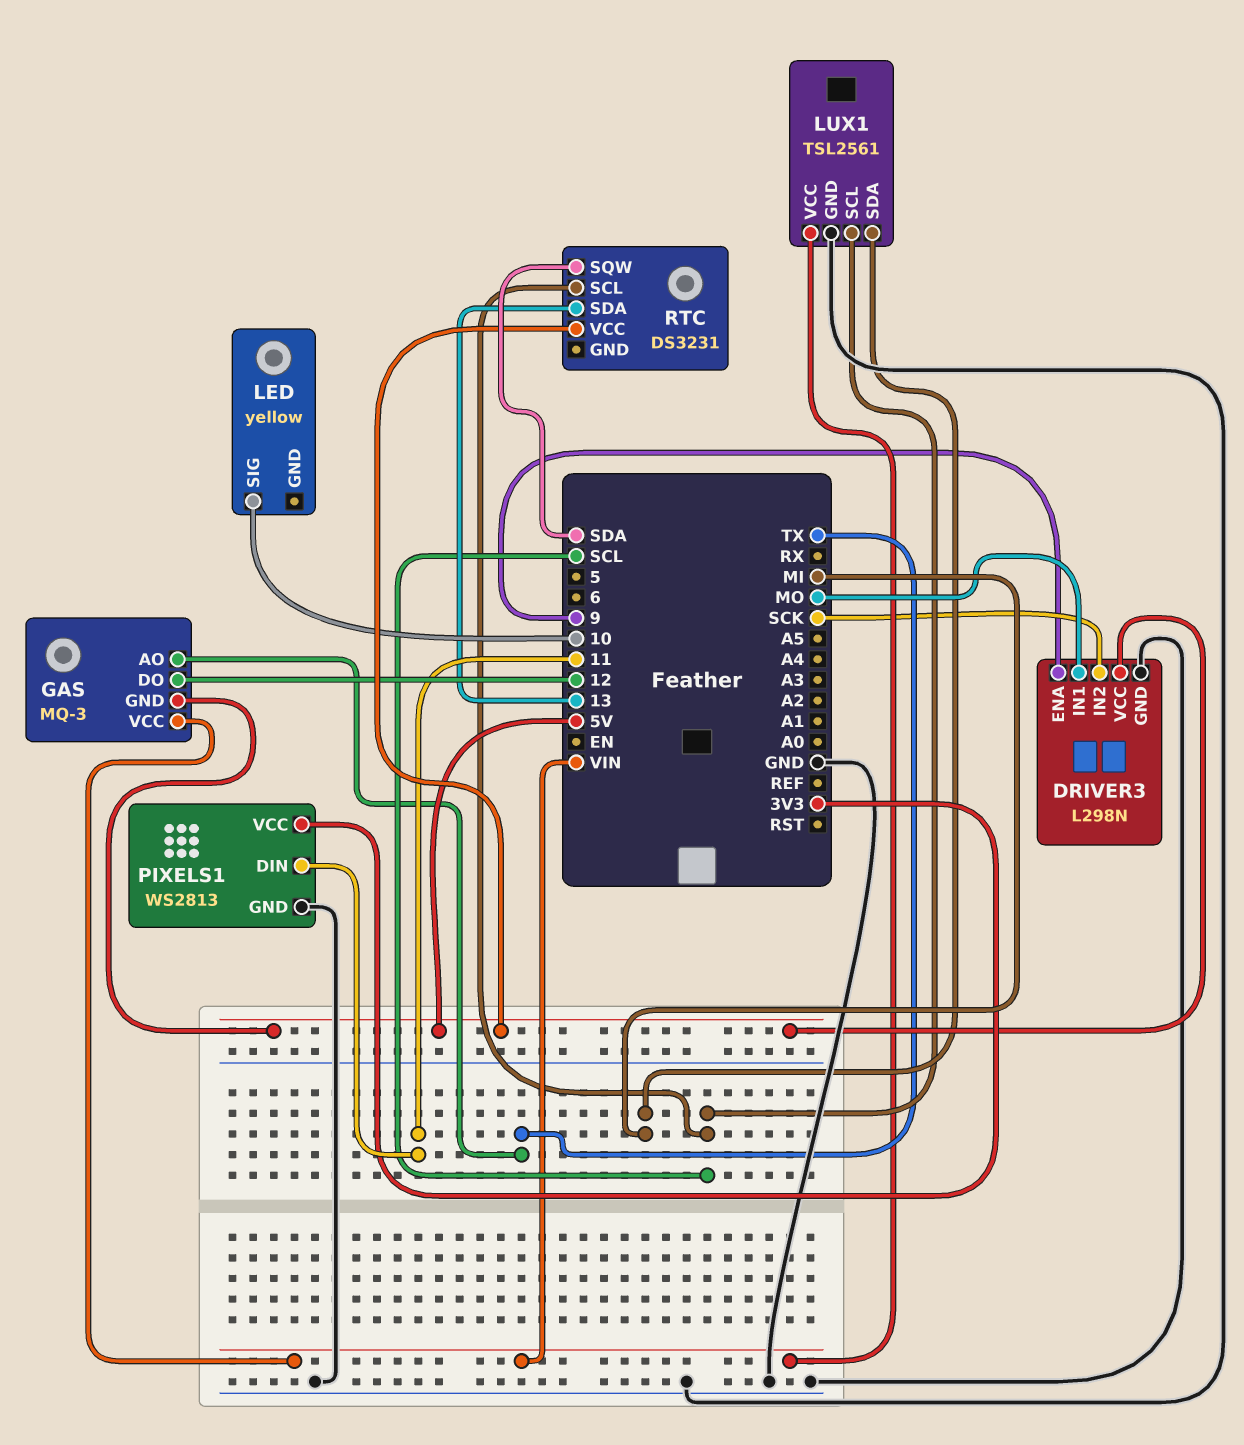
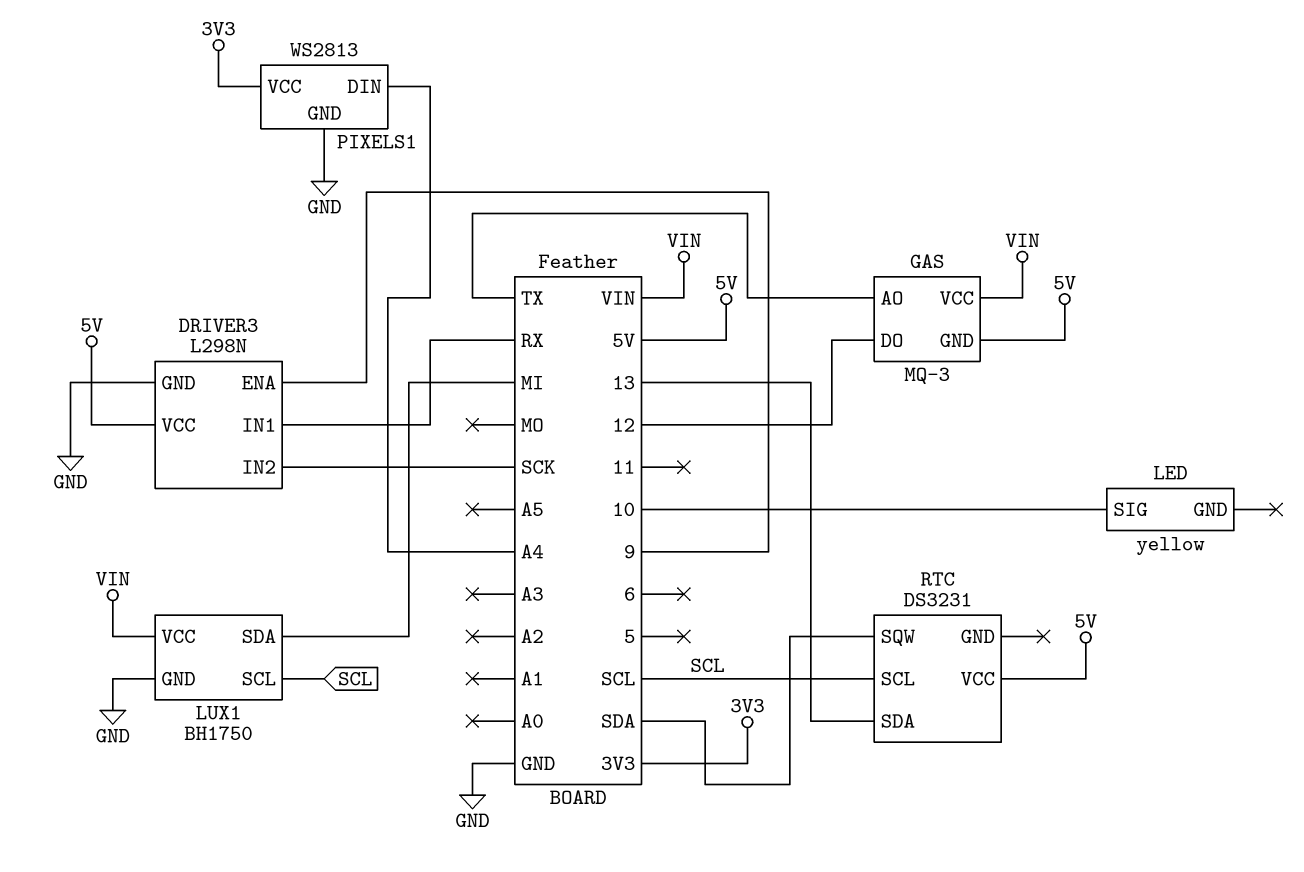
DRIVER3 pin IN1: MO -> RX
LUX1: TSL2561 -> BH1750
PIXELS1 pin DIN: 11 -> A4

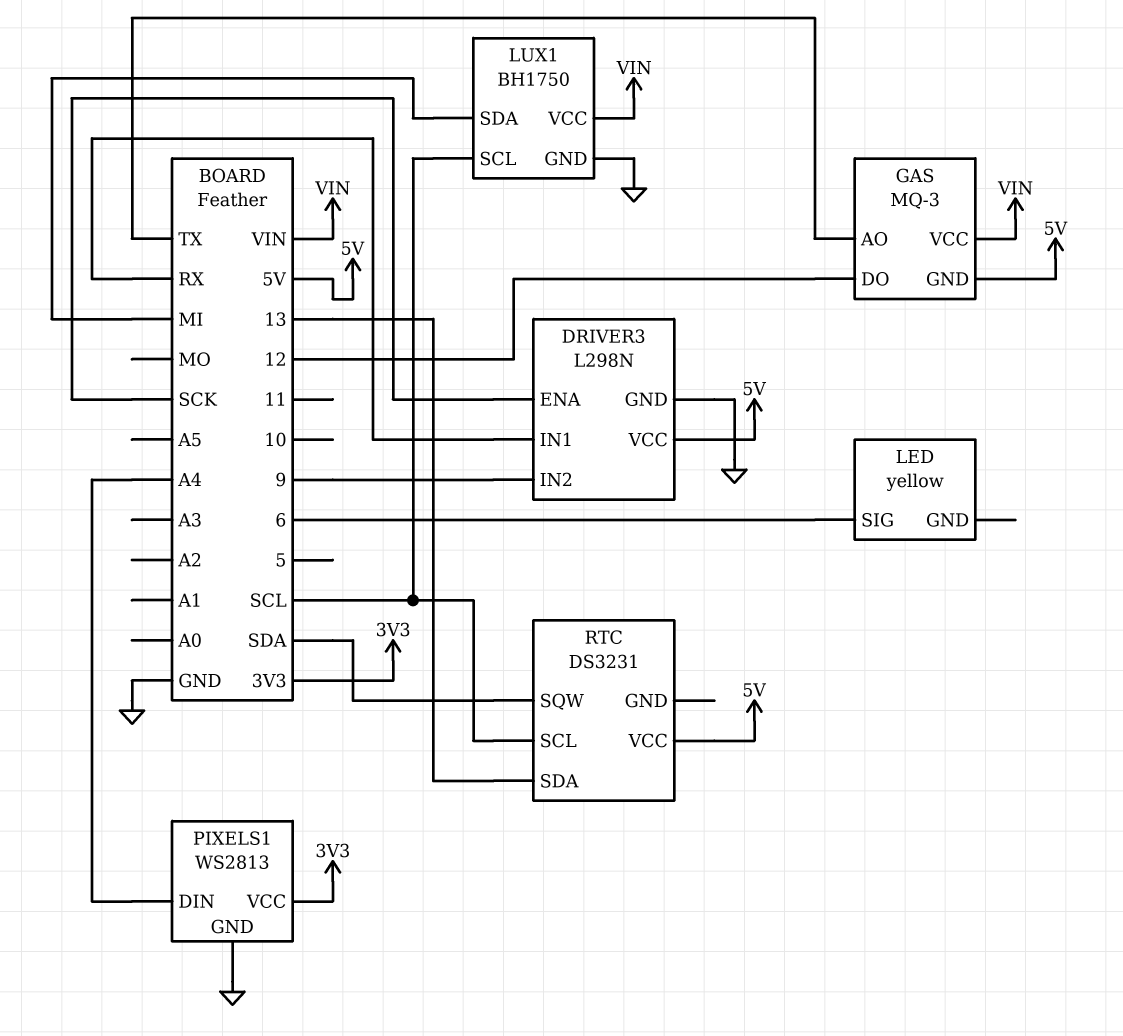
DRIVER3 pin ENA: 9 -> SCK
DRIVER3 pin IN2: SCK -> 9
LED pin SIG: 10 -> 6

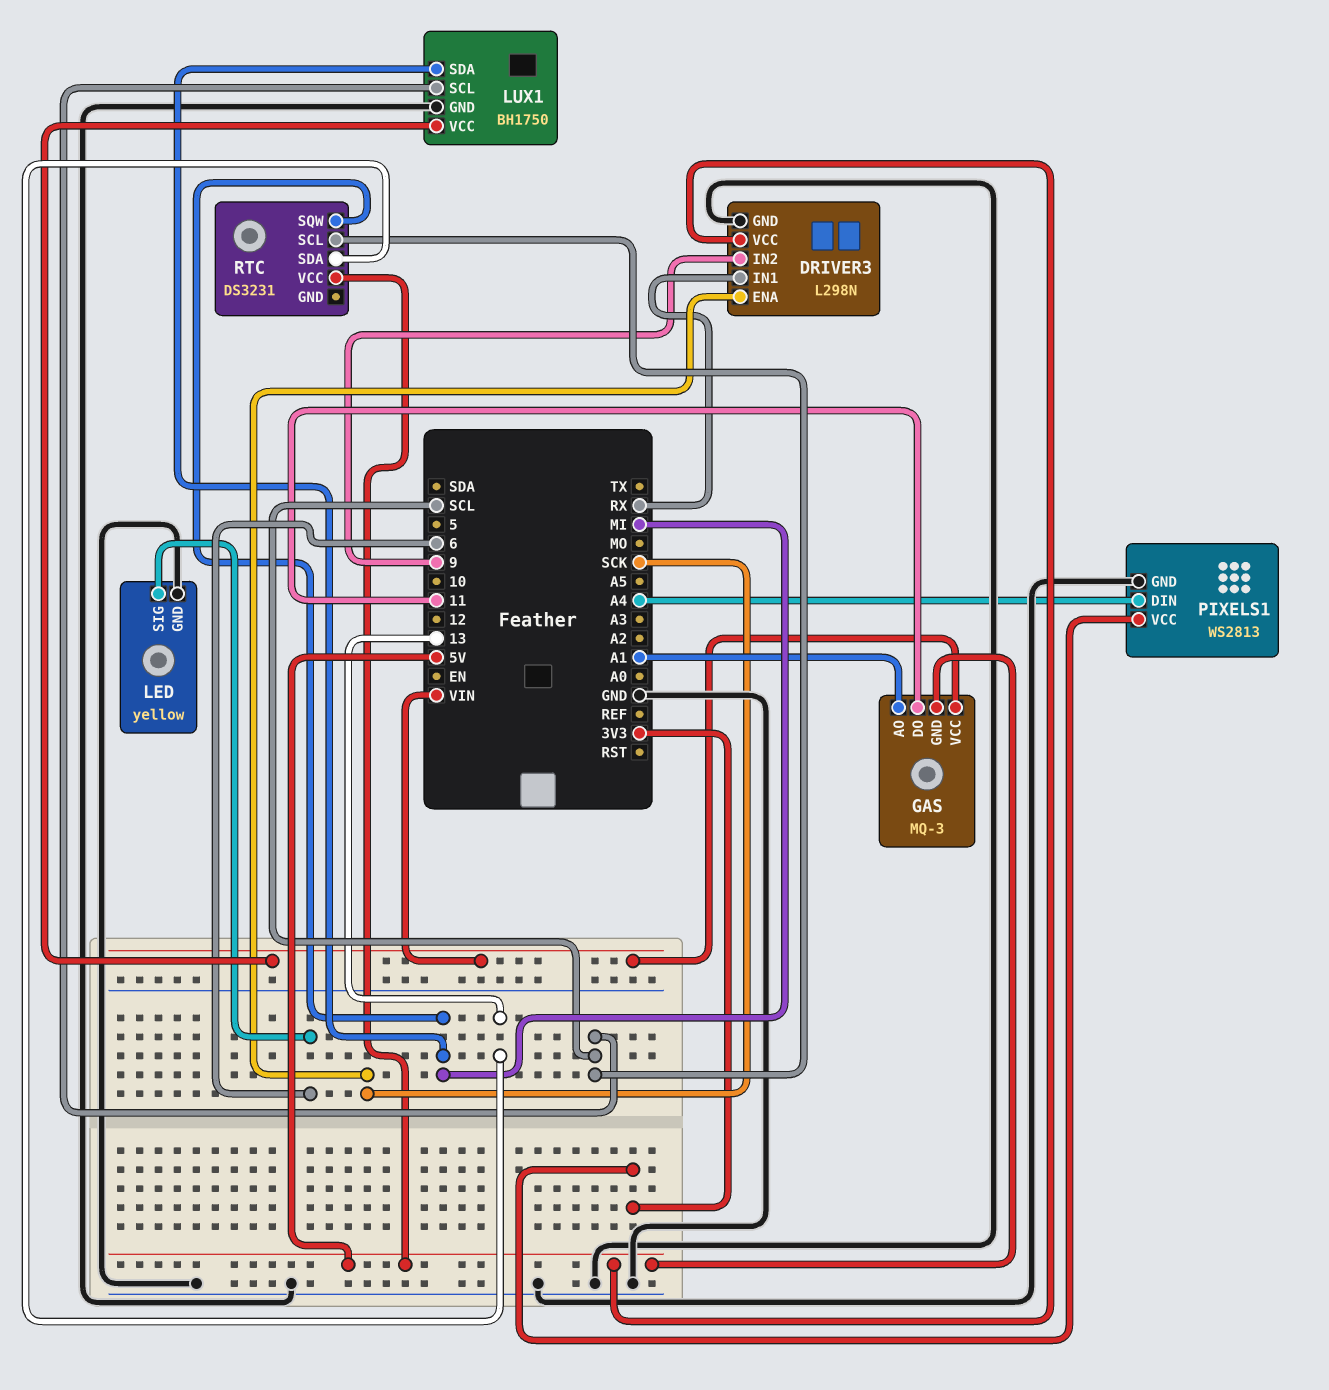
GAS pin AO: TX -> A1
GAS pin DO: 12 -> 11
LED pin GND: none -> GND
RTC pin SQW: SDA -> MI

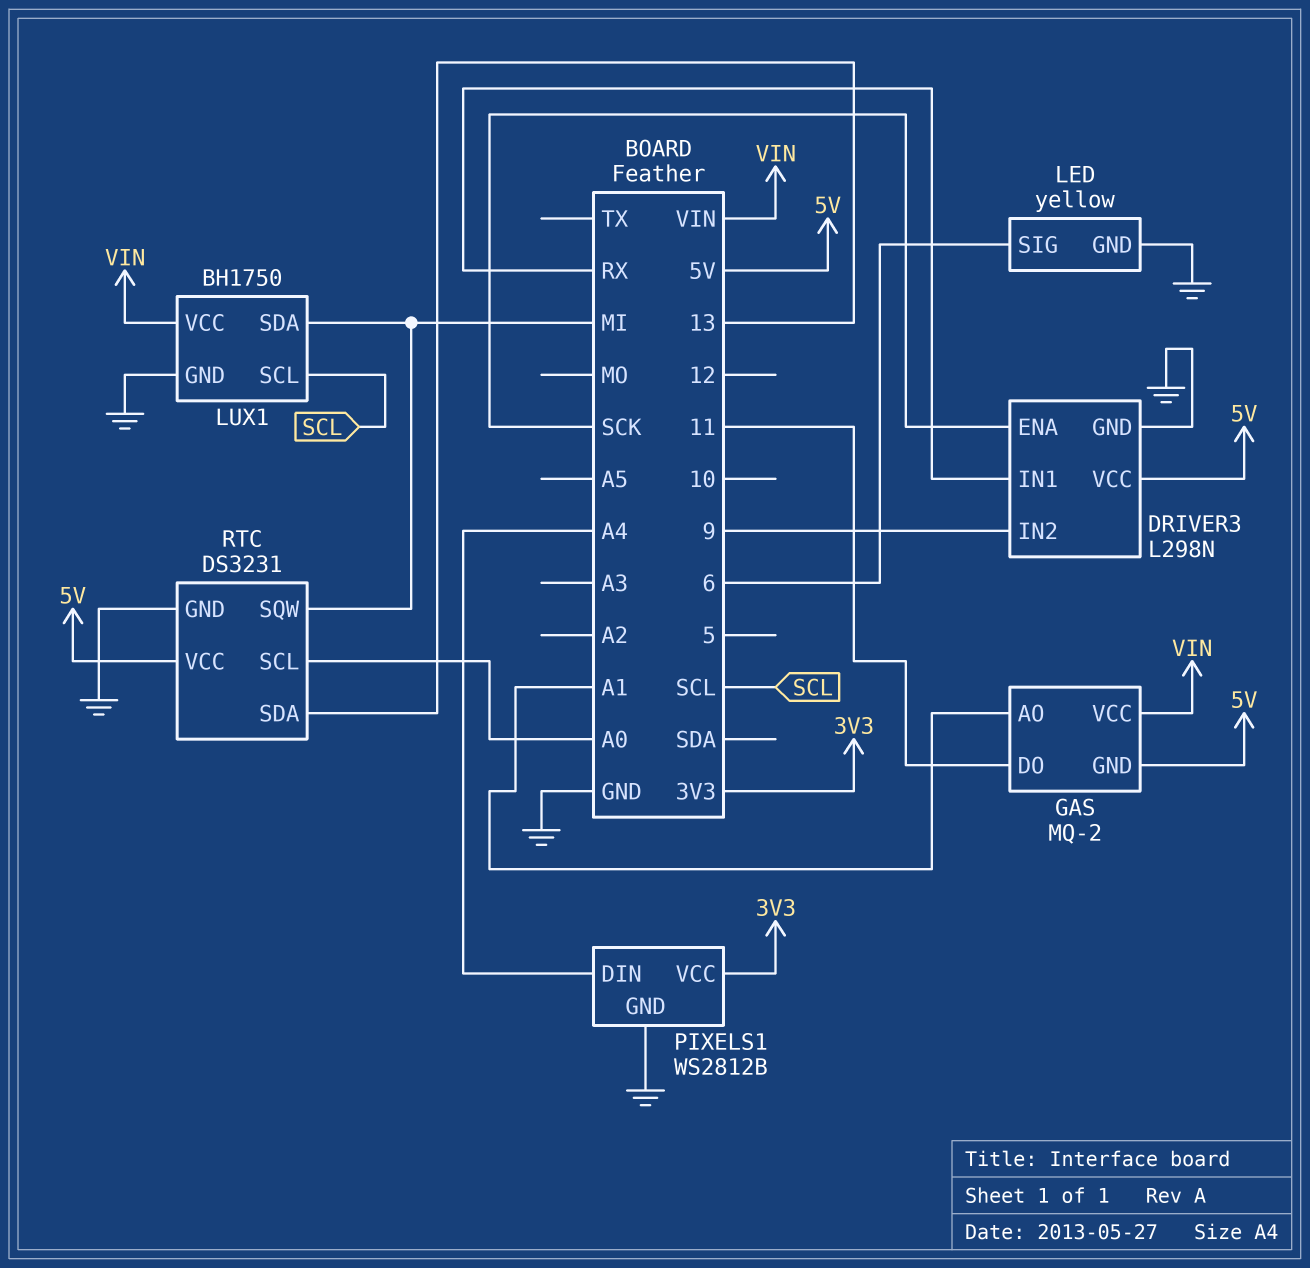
GAS: MQ-3 -> MQ-2
PIXELS1: WS2813 -> WS2812B
RTC pin GND: none -> GND
RTC pin SCL: SCL -> A0

